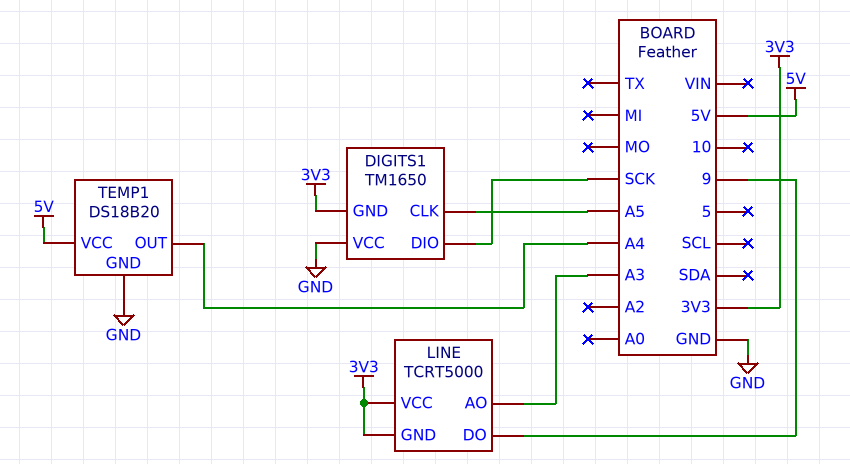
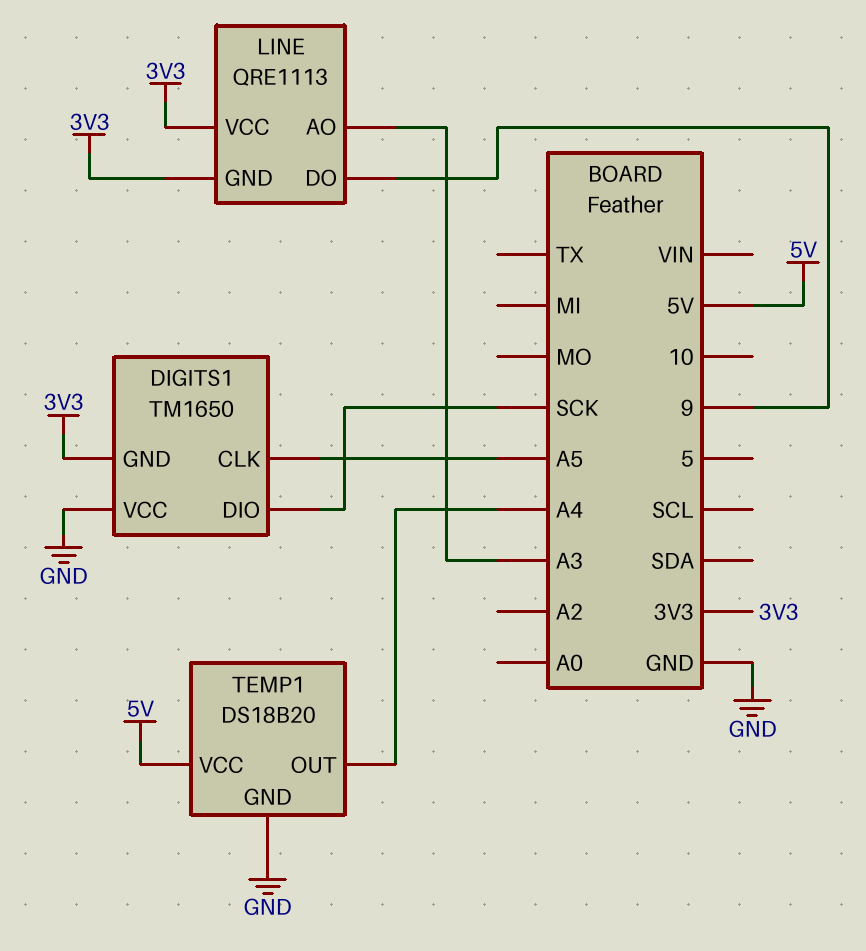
LINE: TCRT5000 -> QRE1113

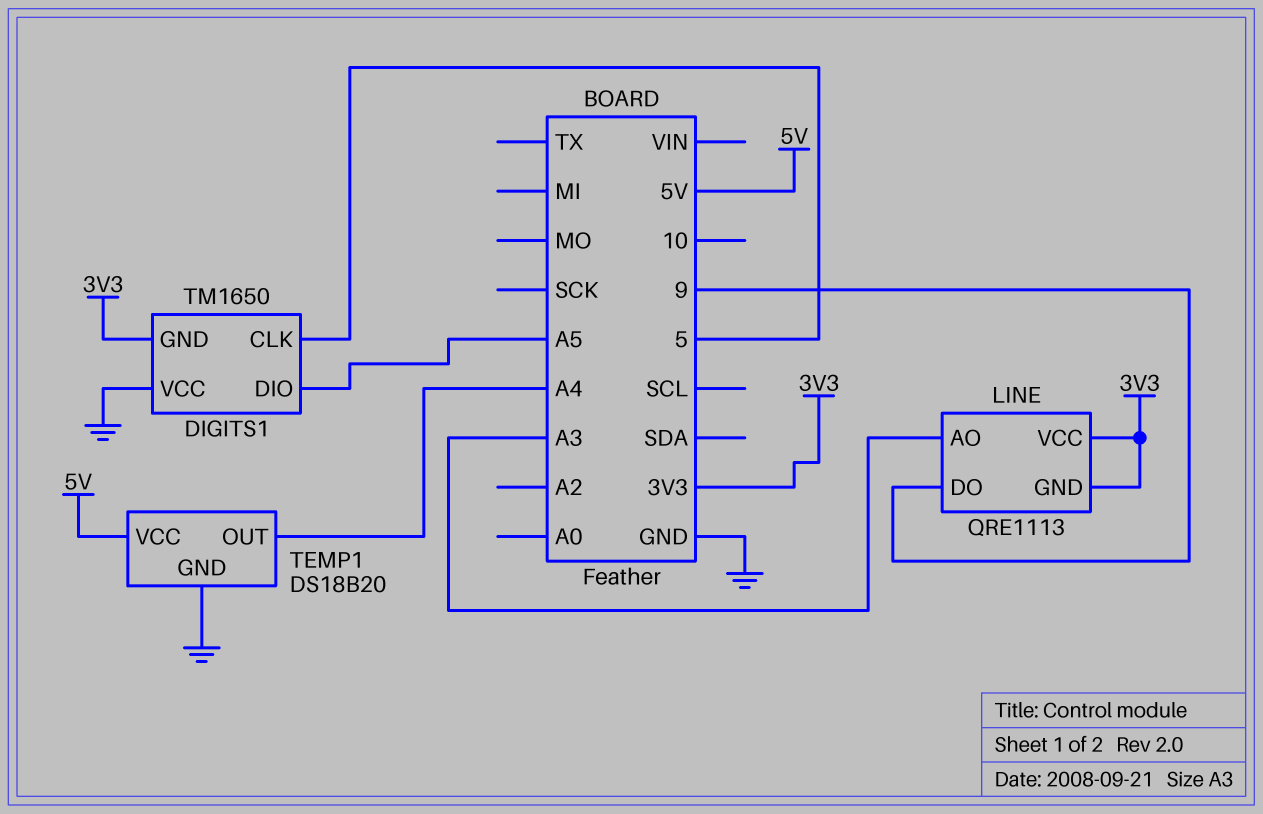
DIGITS1 pin CLK: A5 -> 5
DIGITS1 pin DIO: SCK -> A5

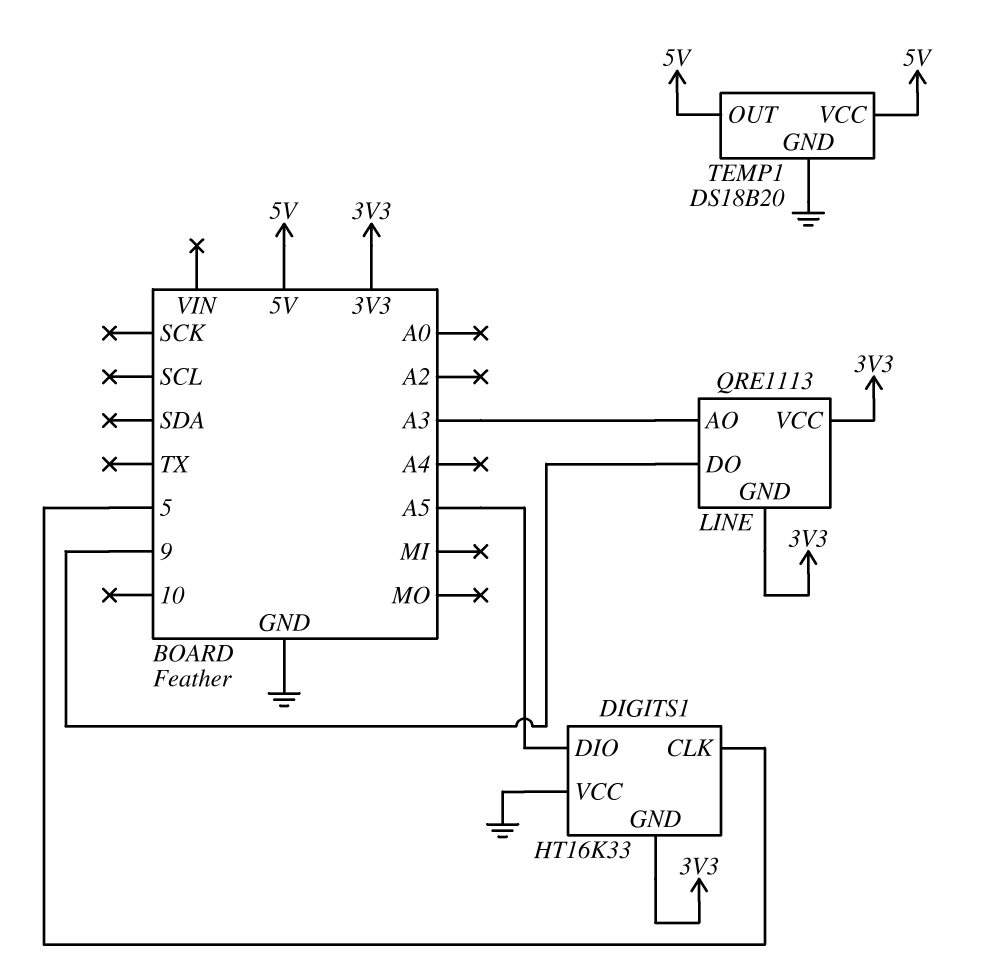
DIGITS1: TM1650 -> HT16K33
TEMP1 pin OUT: A4 -> 5V

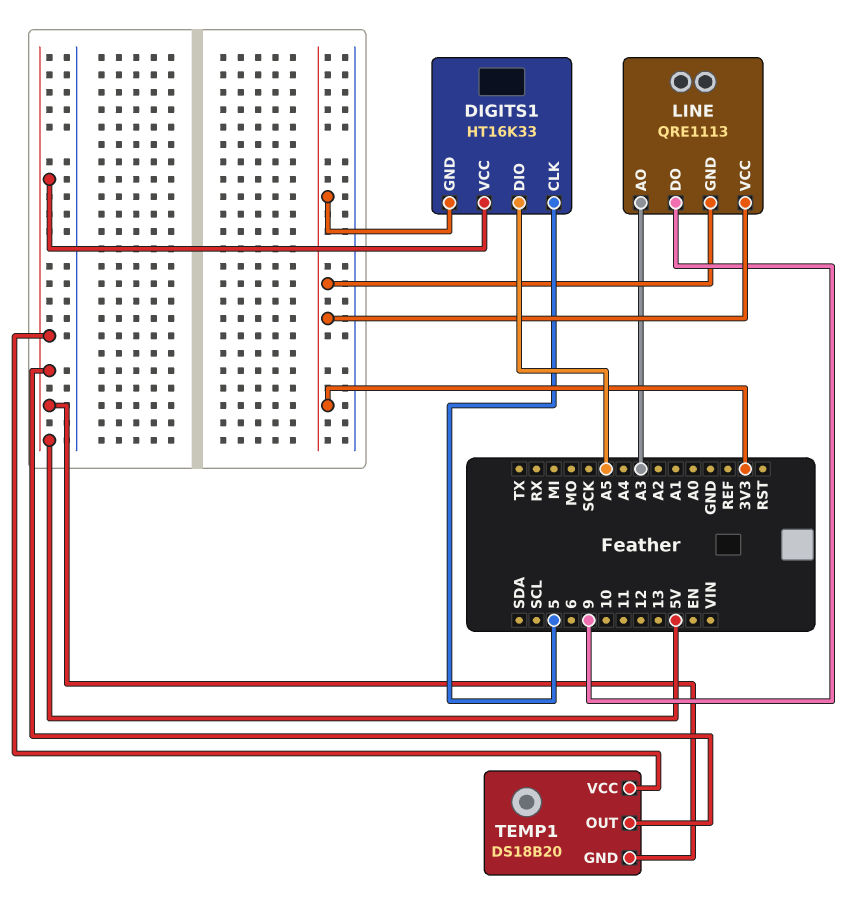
DIGITS1 pin VCC: GND -> 5V
TEMP1 pin GND: GND -> 5V

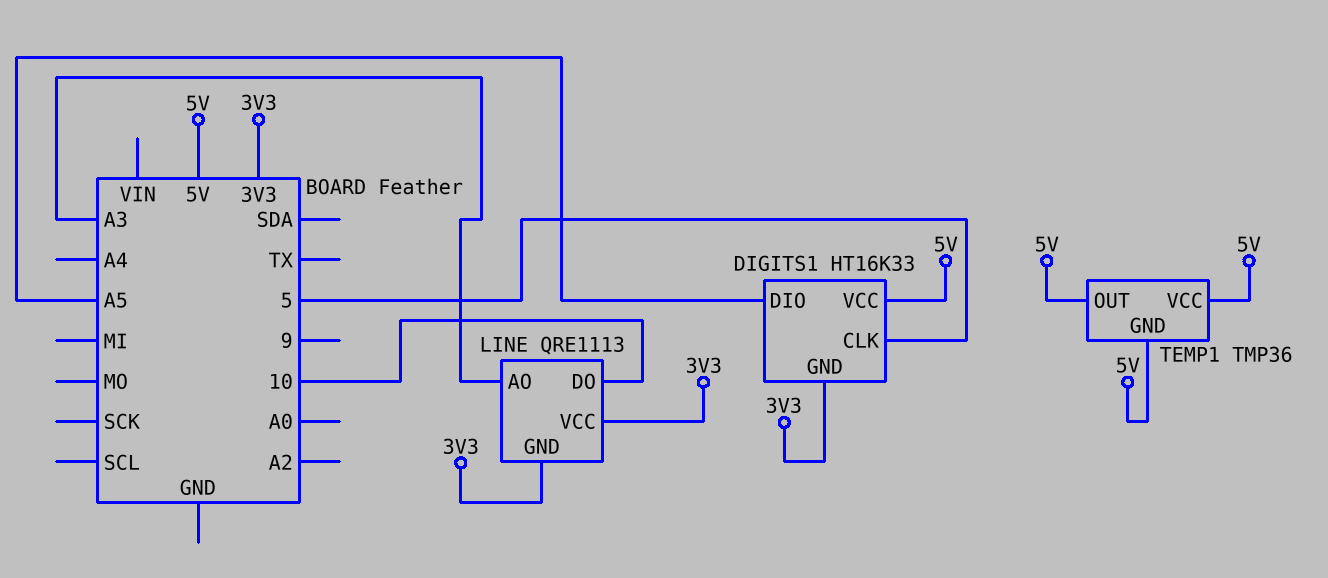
LINE pin DO: 9 -> 10
TEMP1: DS18B20 -> TMP36

